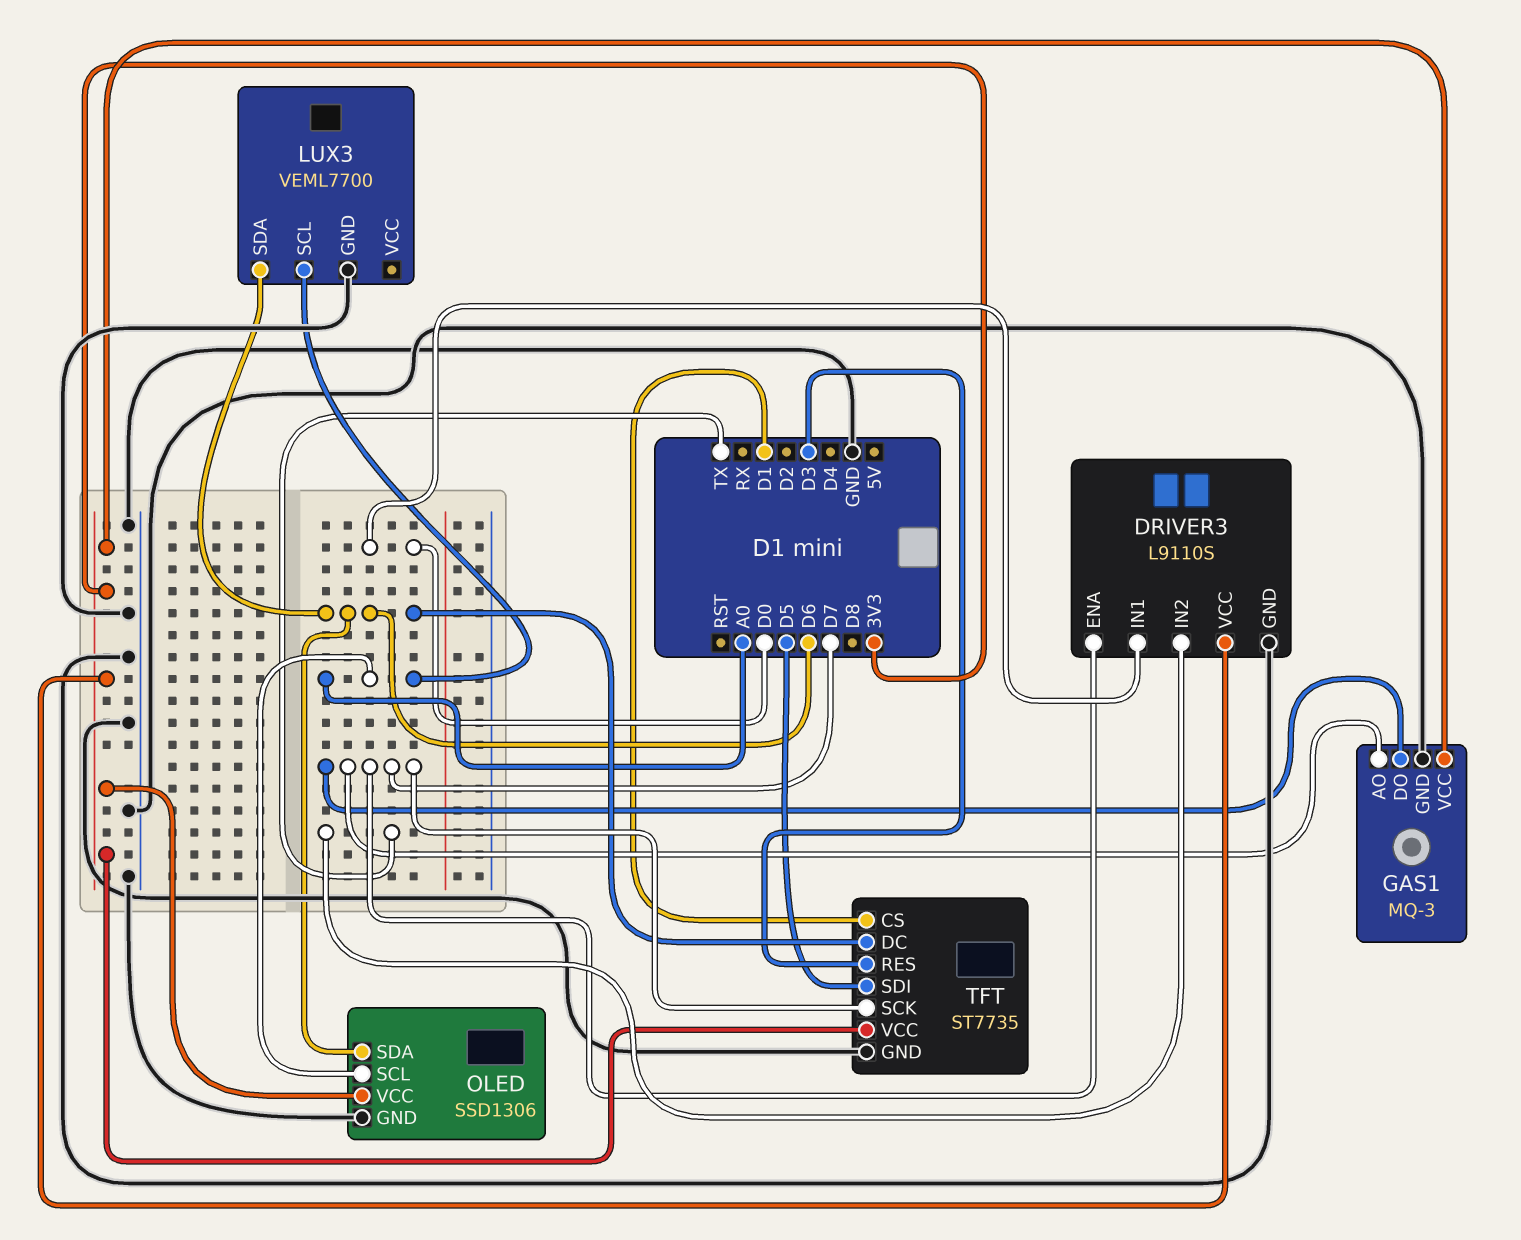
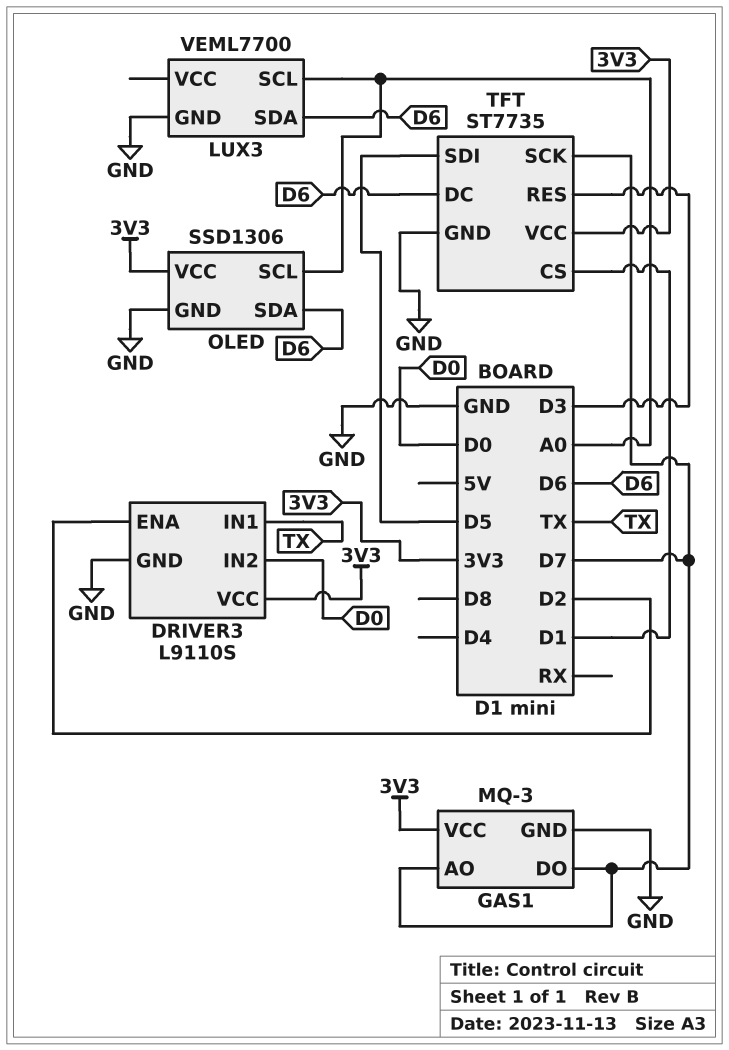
DRIVER3 pin ENA: D7 -> D2
DRIVER3 pin IN1: D0 -> TX
DRIVER3 pin IN2: TX -> D0

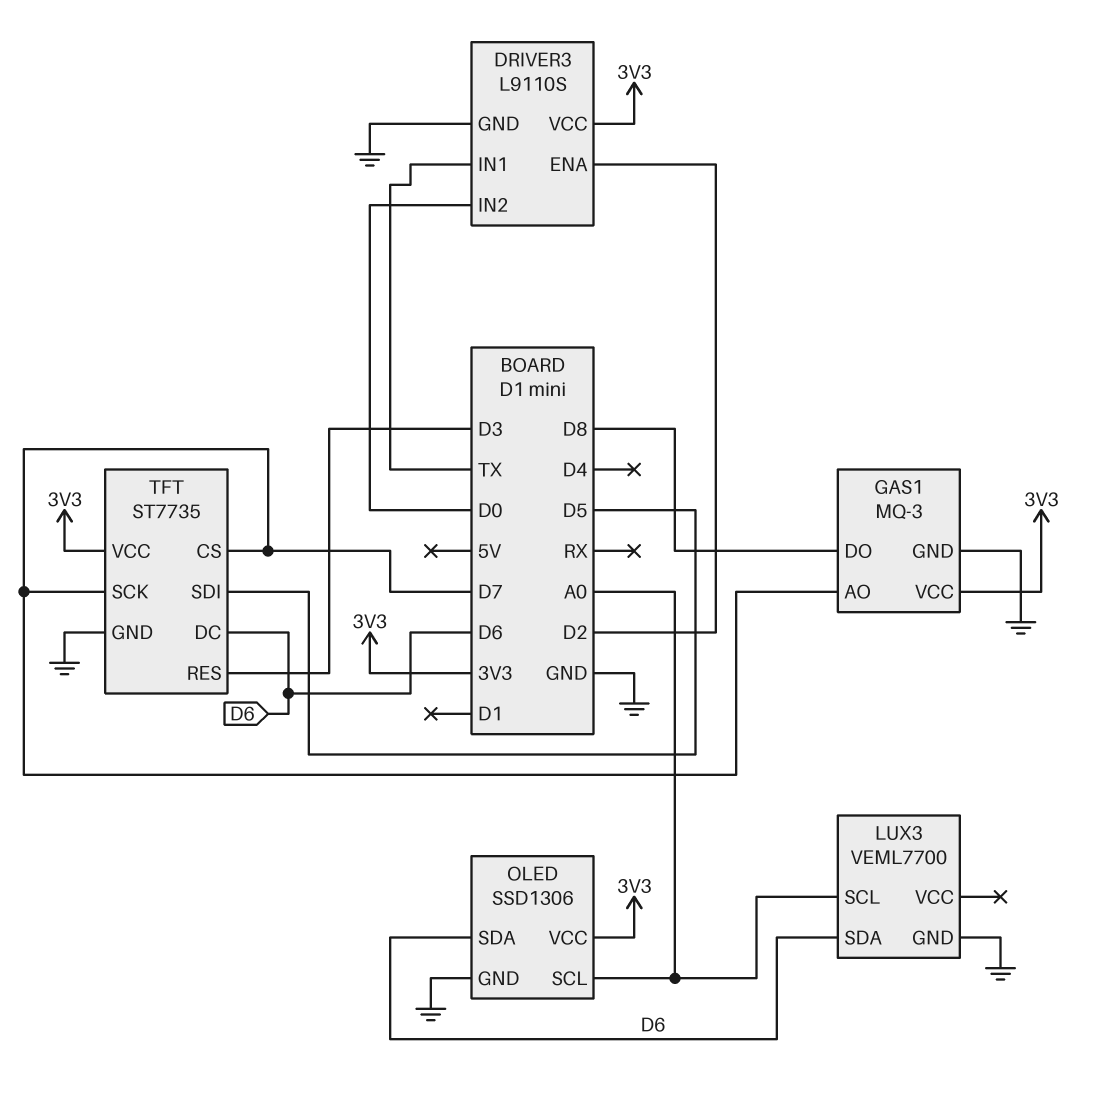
GAS1 pin DO: D7 -> D8
TFT pin CS: D1 -> D7

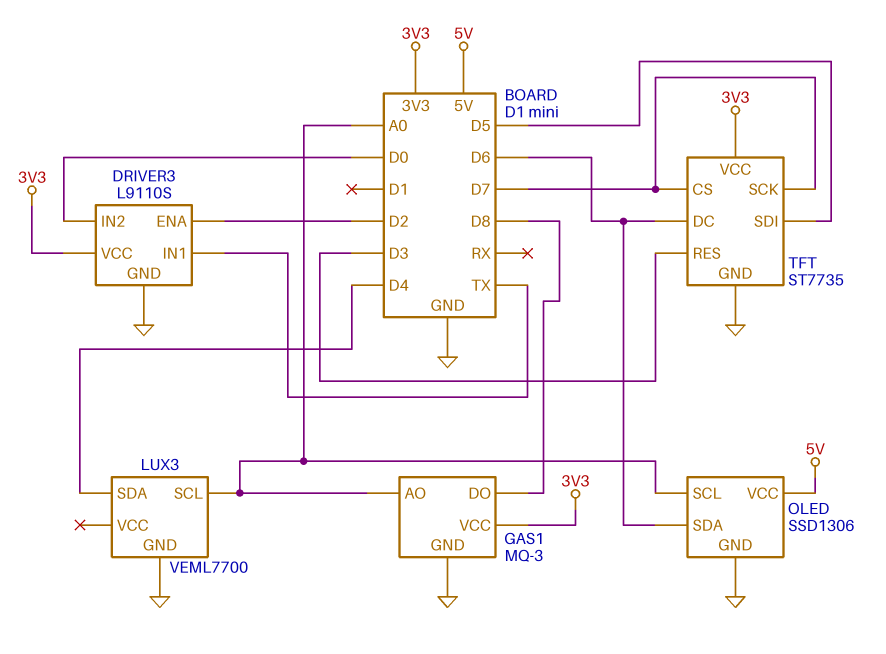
GAS1 pin AO: D7 -> A0
LUX3 pin SDA: D6 -> D4
OLED pin VCC: 3V3 -> 5V

